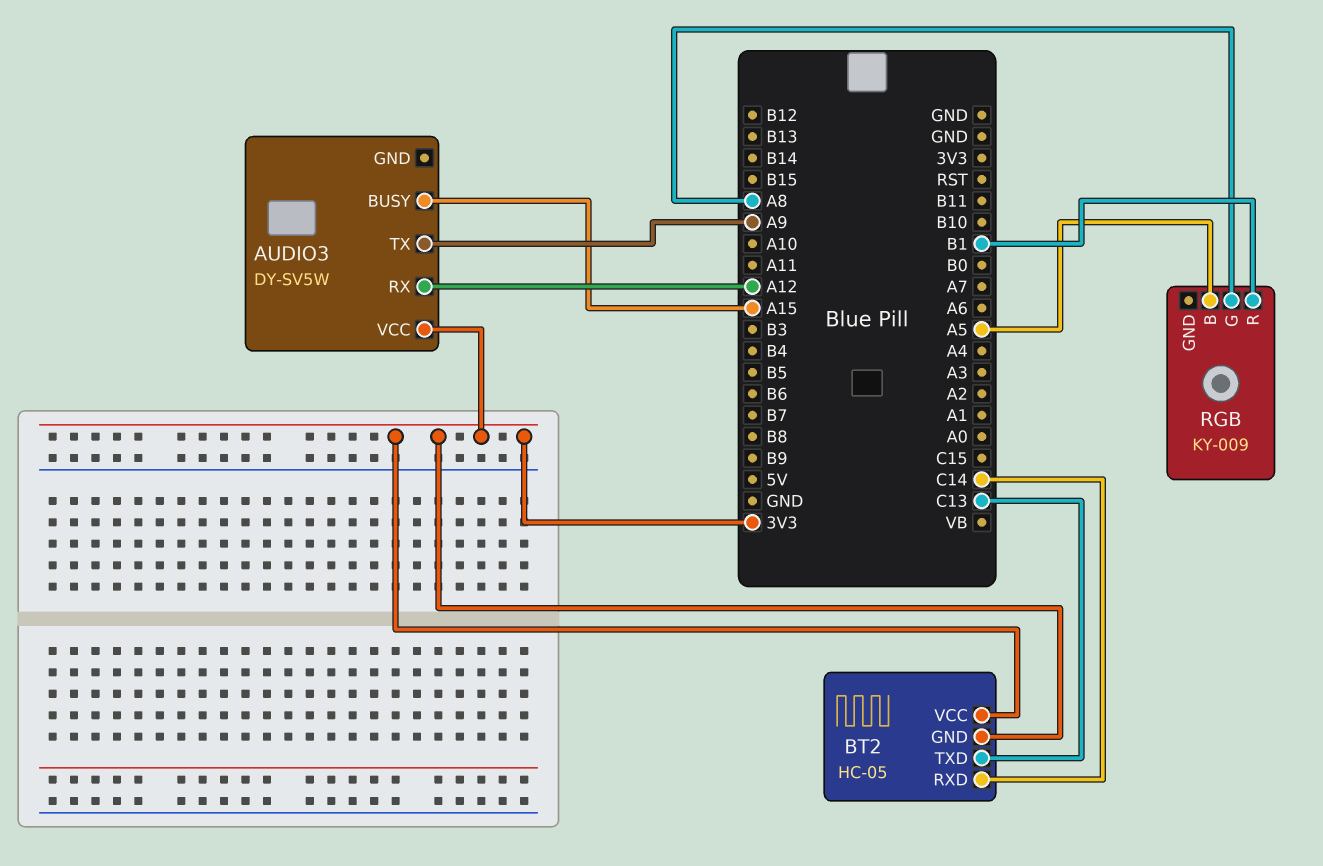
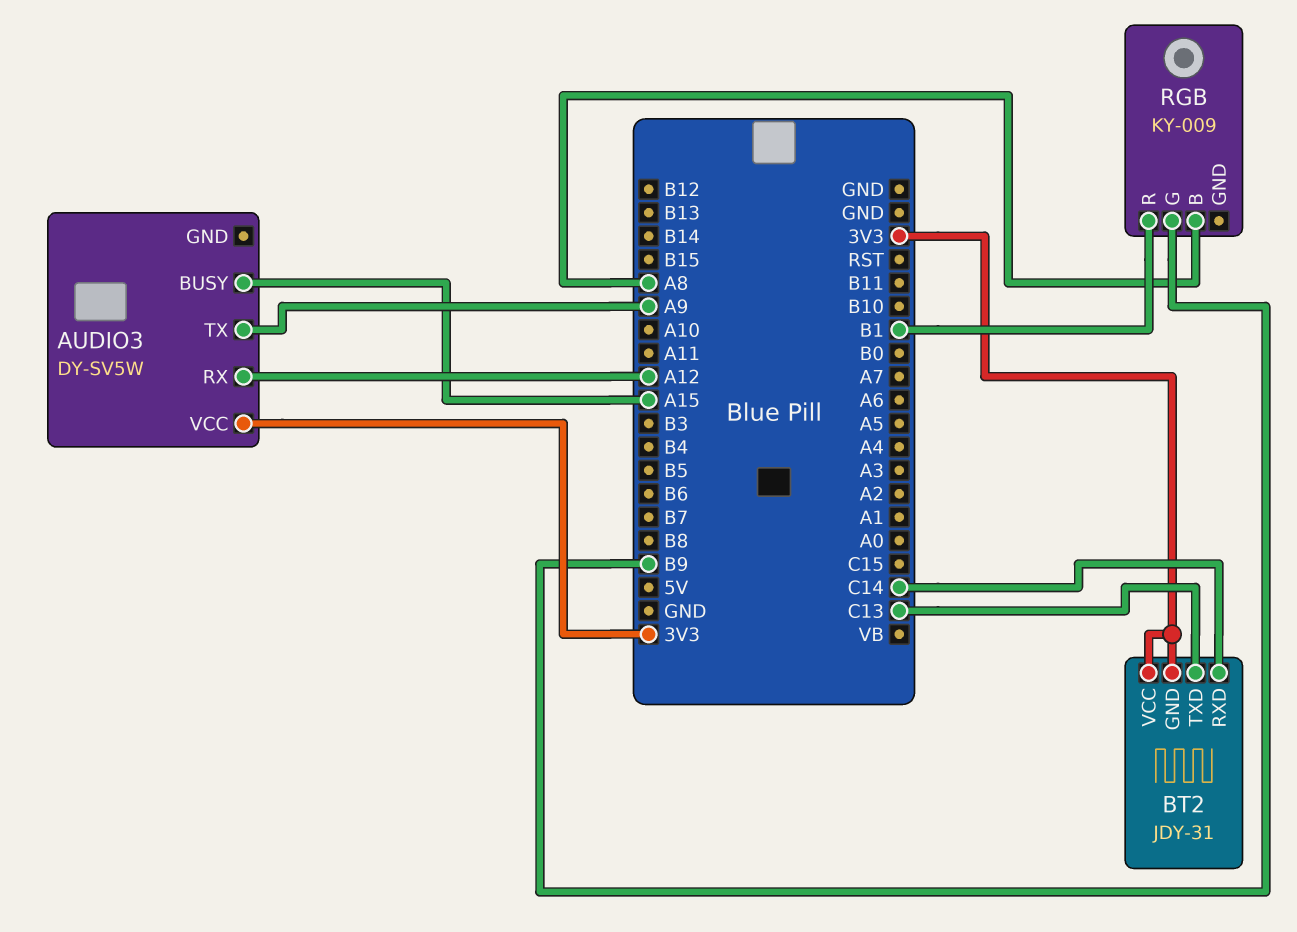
BT2: HC-05 -> JDY-31
RGB pin B: A5 -> A8
RGB pin G: A8 -> B9

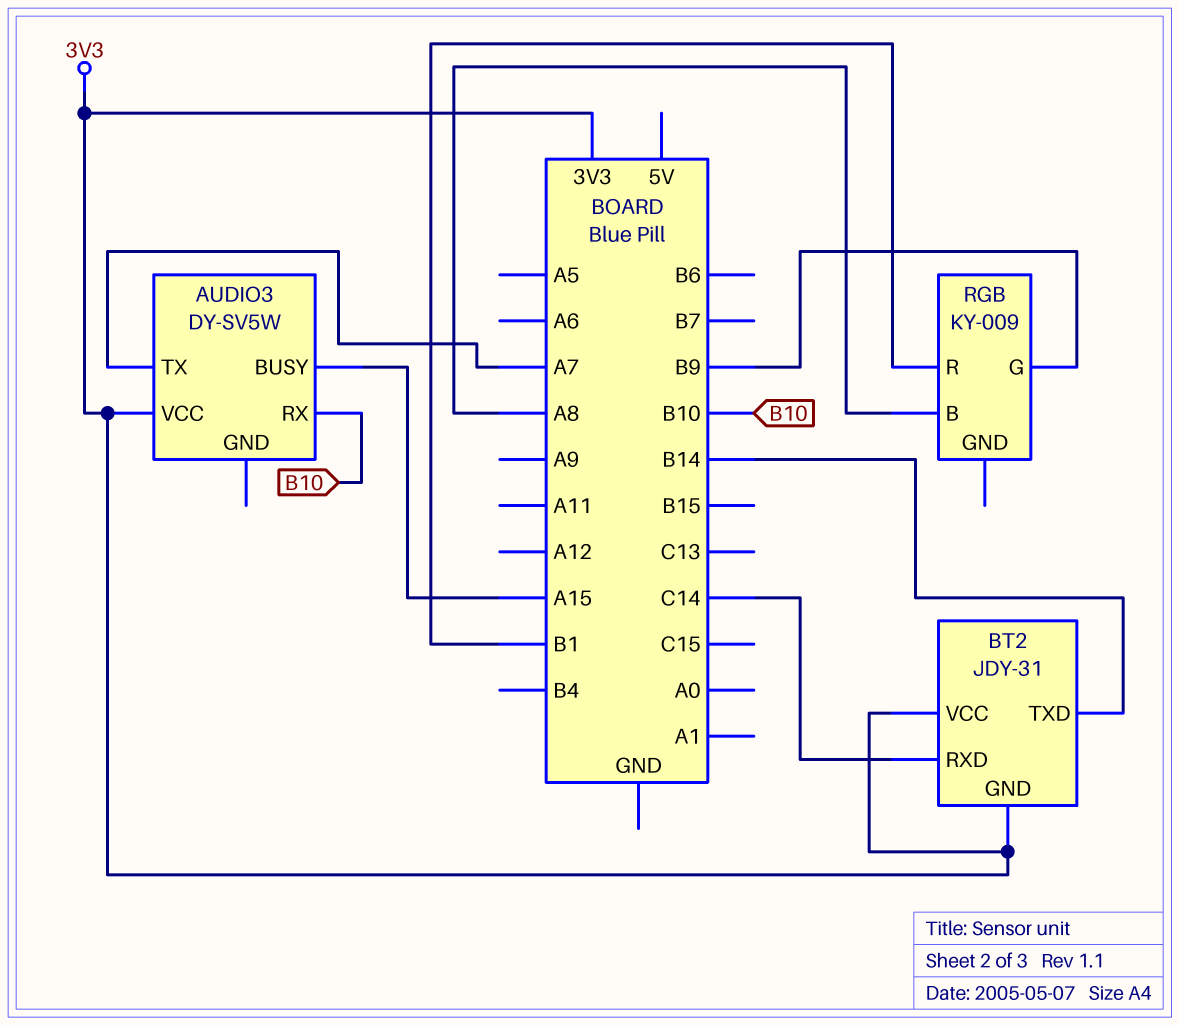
AUDIO3 pin RX: A12 -> B10
AUDIO3 pin TX: A9 -> A7
BT2 pin TXD: C13 -> B14

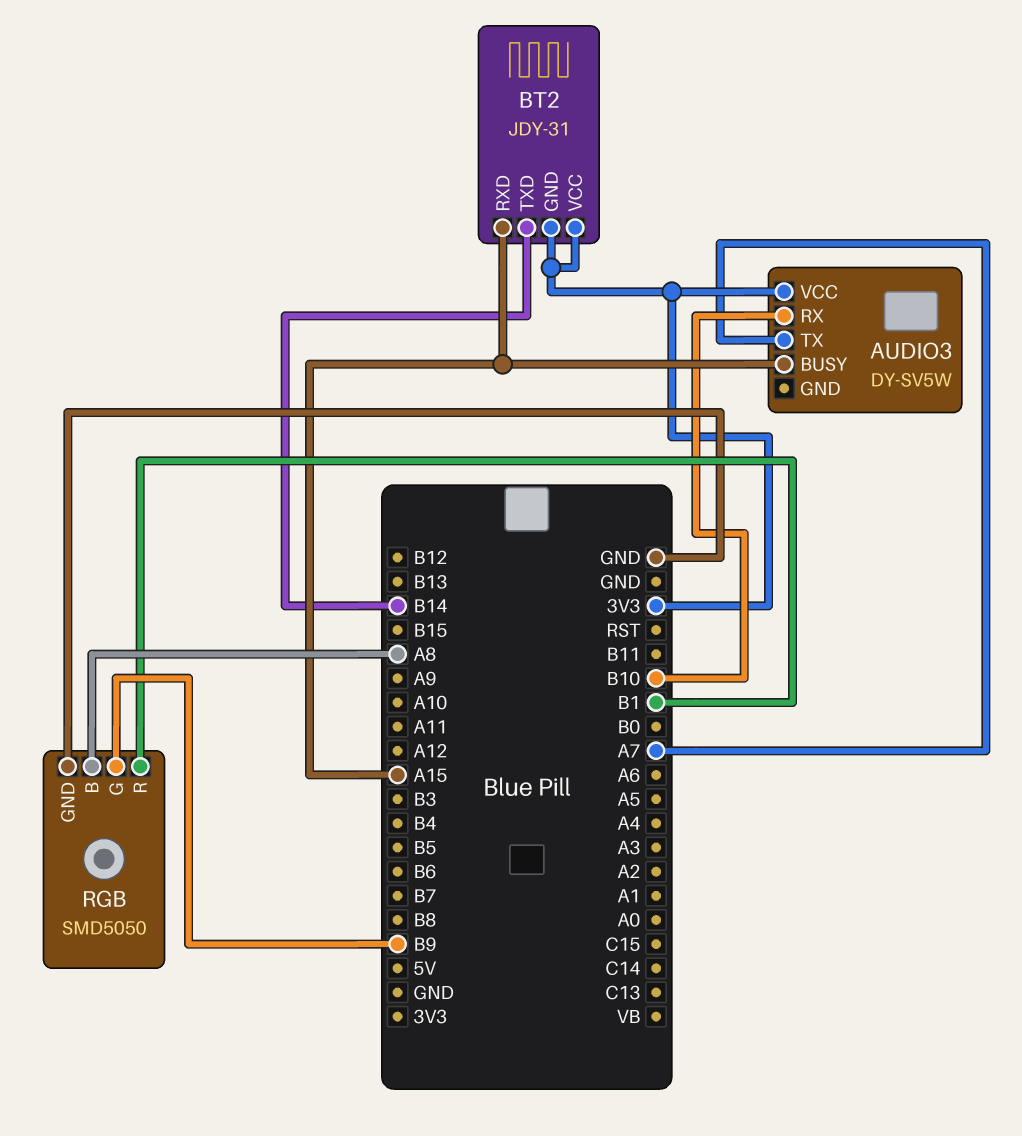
BT2 pin RXD: C14 -> A15
RGB: KY-009 -> SMD5050
RGB pin GND: none -> GND

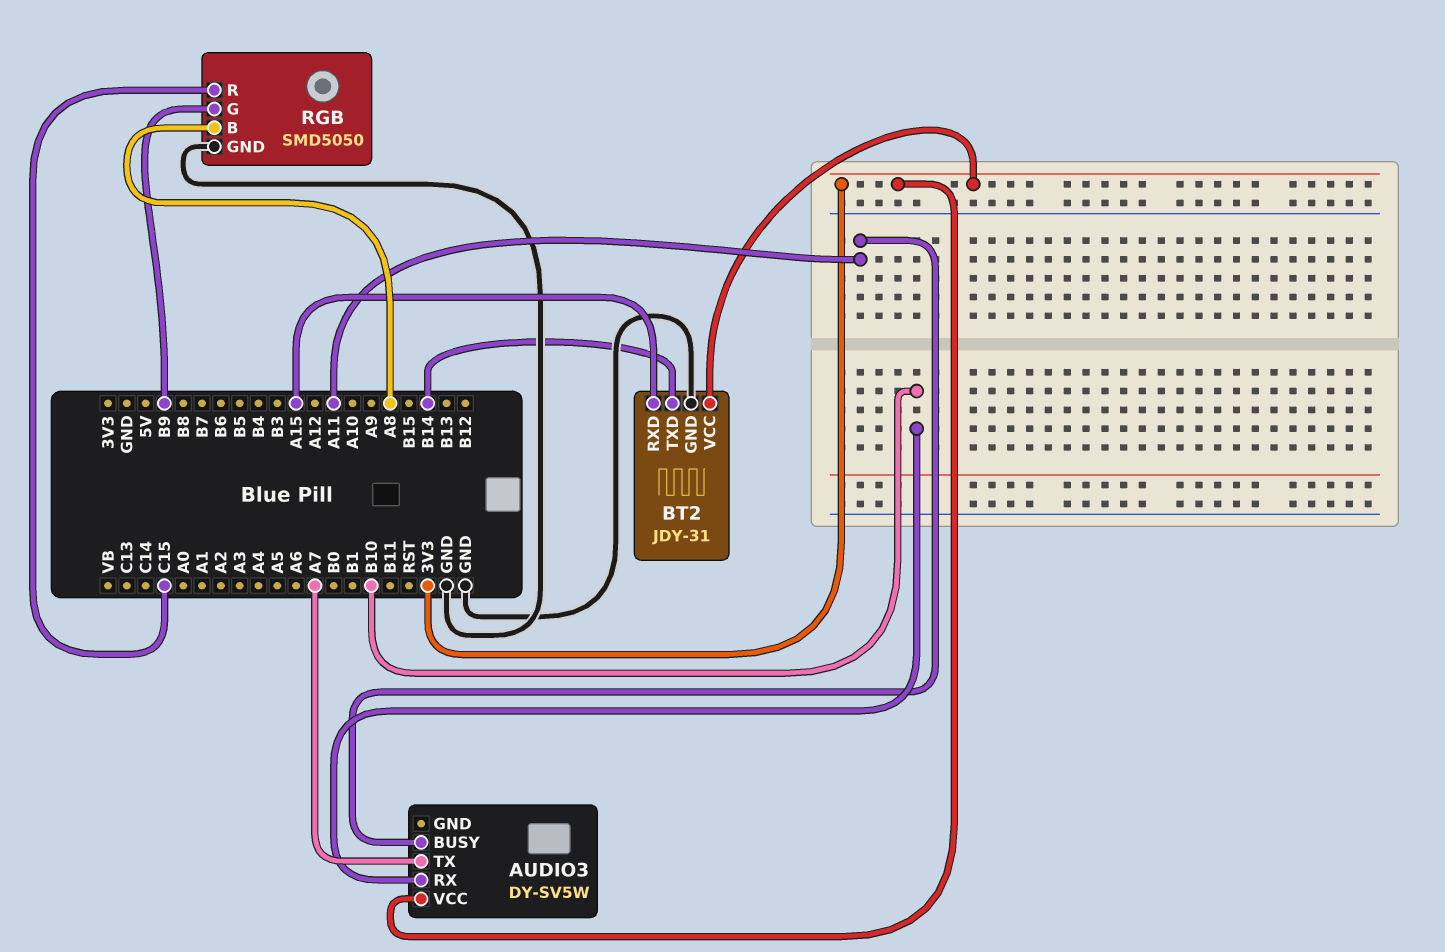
AUDIO3 pin BUSY: A15 -> A11
BT2 pin GND: 3V3 -> GND
RGB pin R: B1 -> C15

